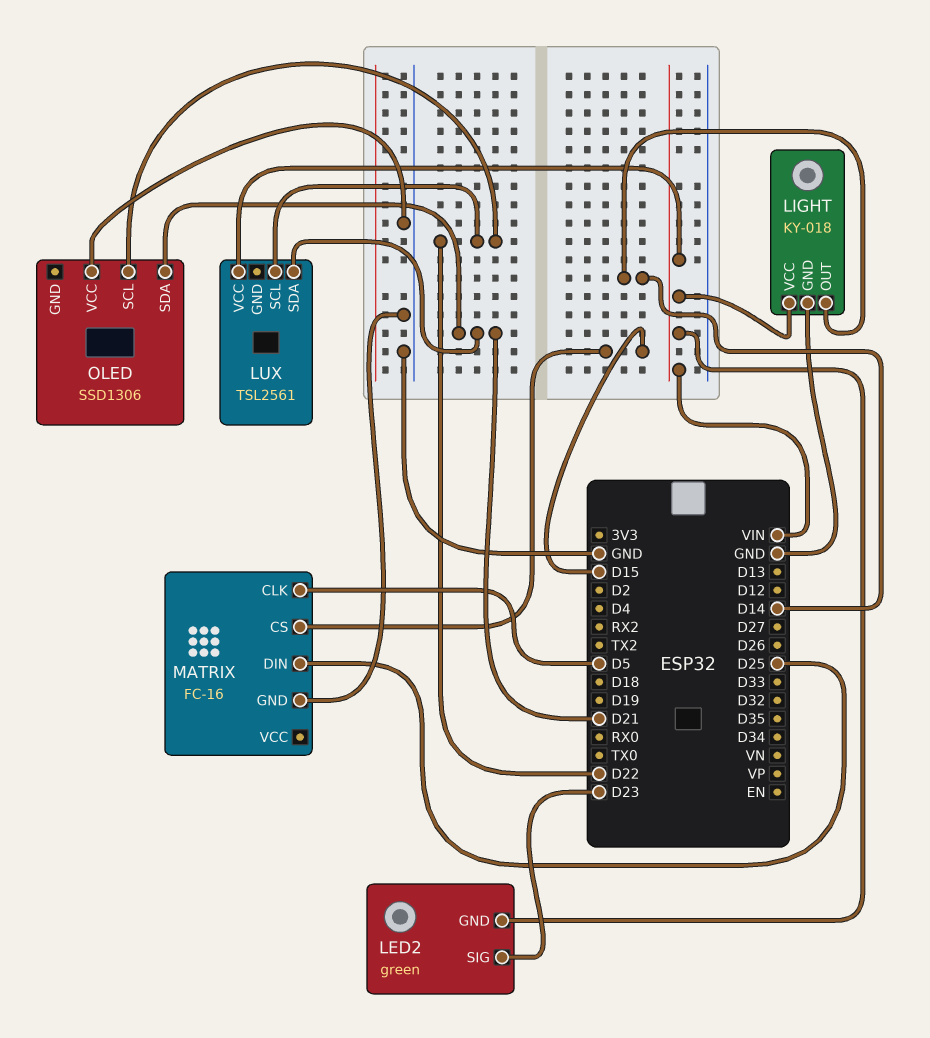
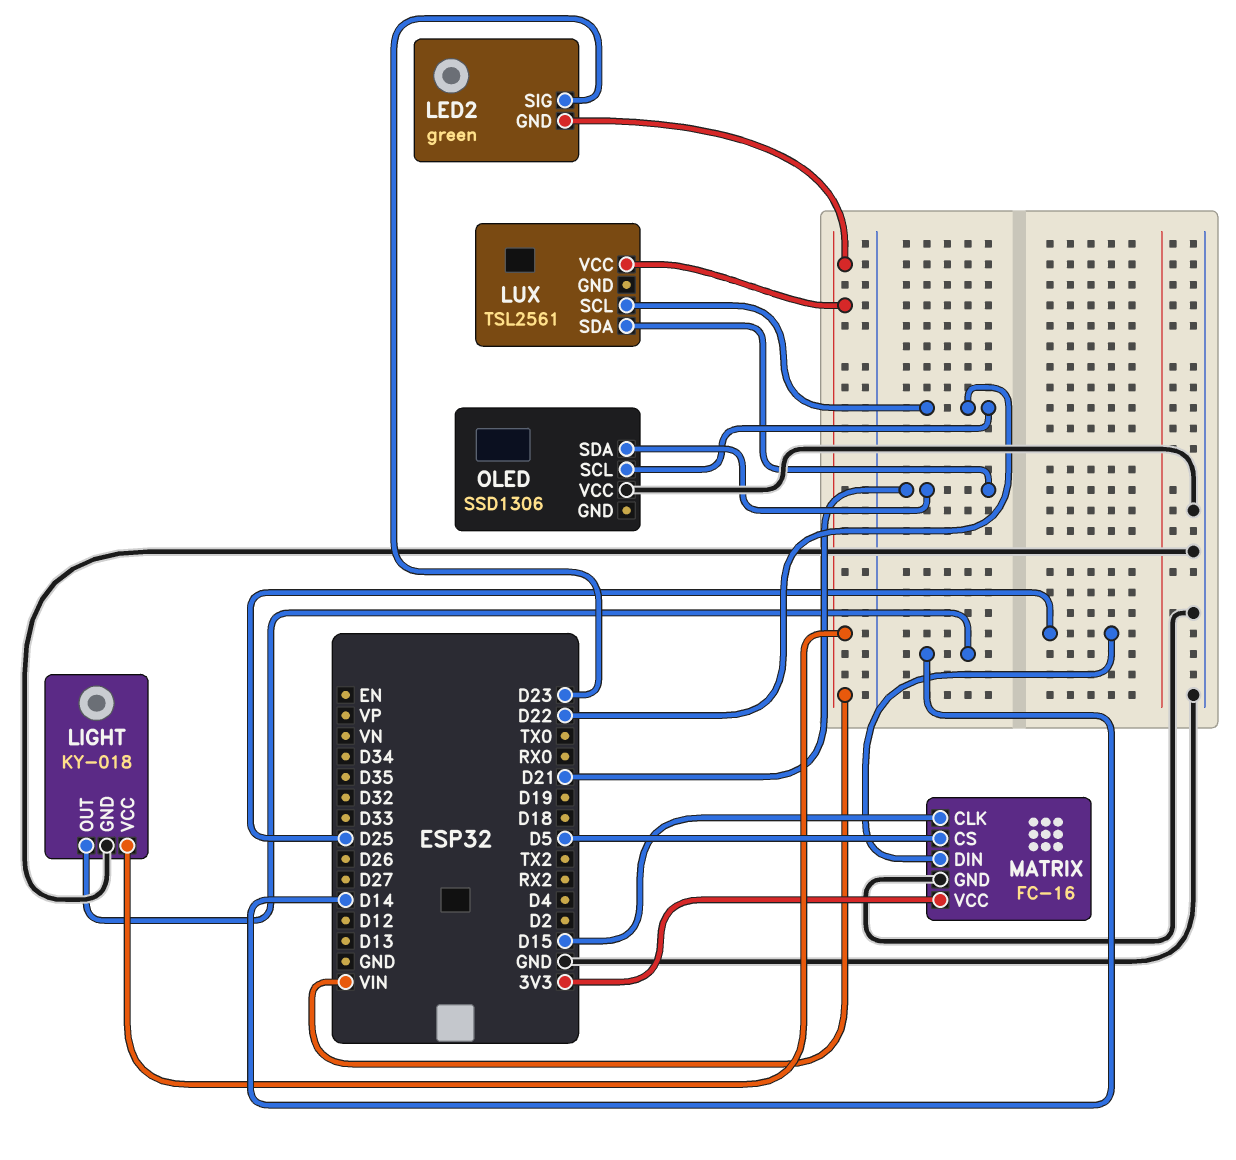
MATRIX pin CLK: D5 -> D15
MATRIX pin CS: D15 -> D5
MATRIX pin VCC: none -> 3V3

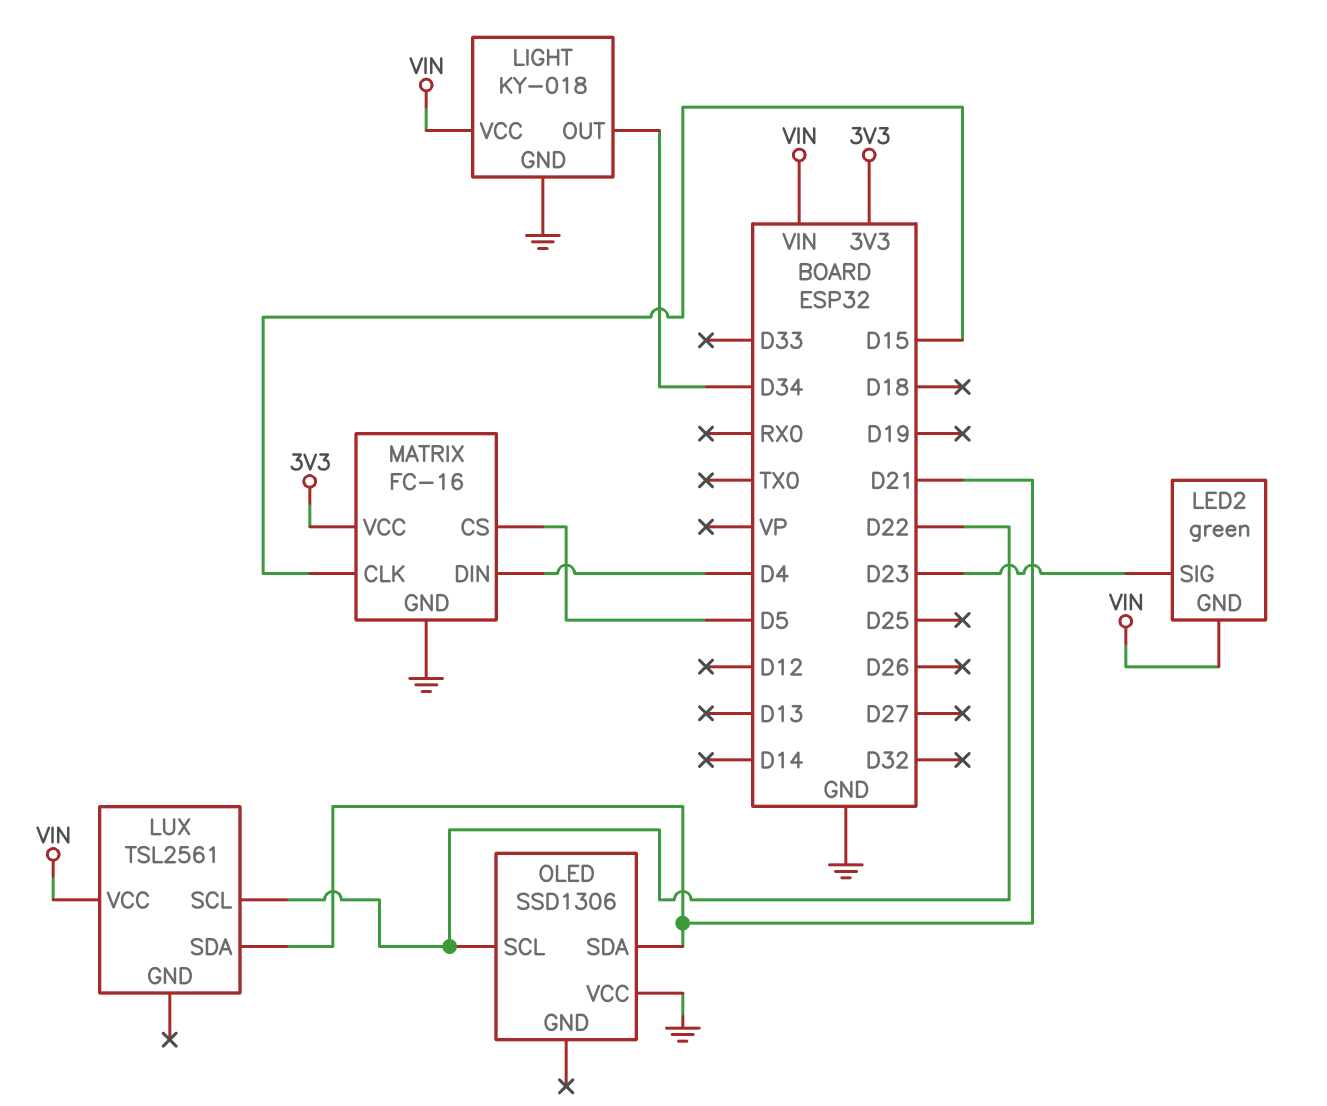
LIGHT pin OUT: D14 -> D34
MATRIX pin DIN: D25 -> D4

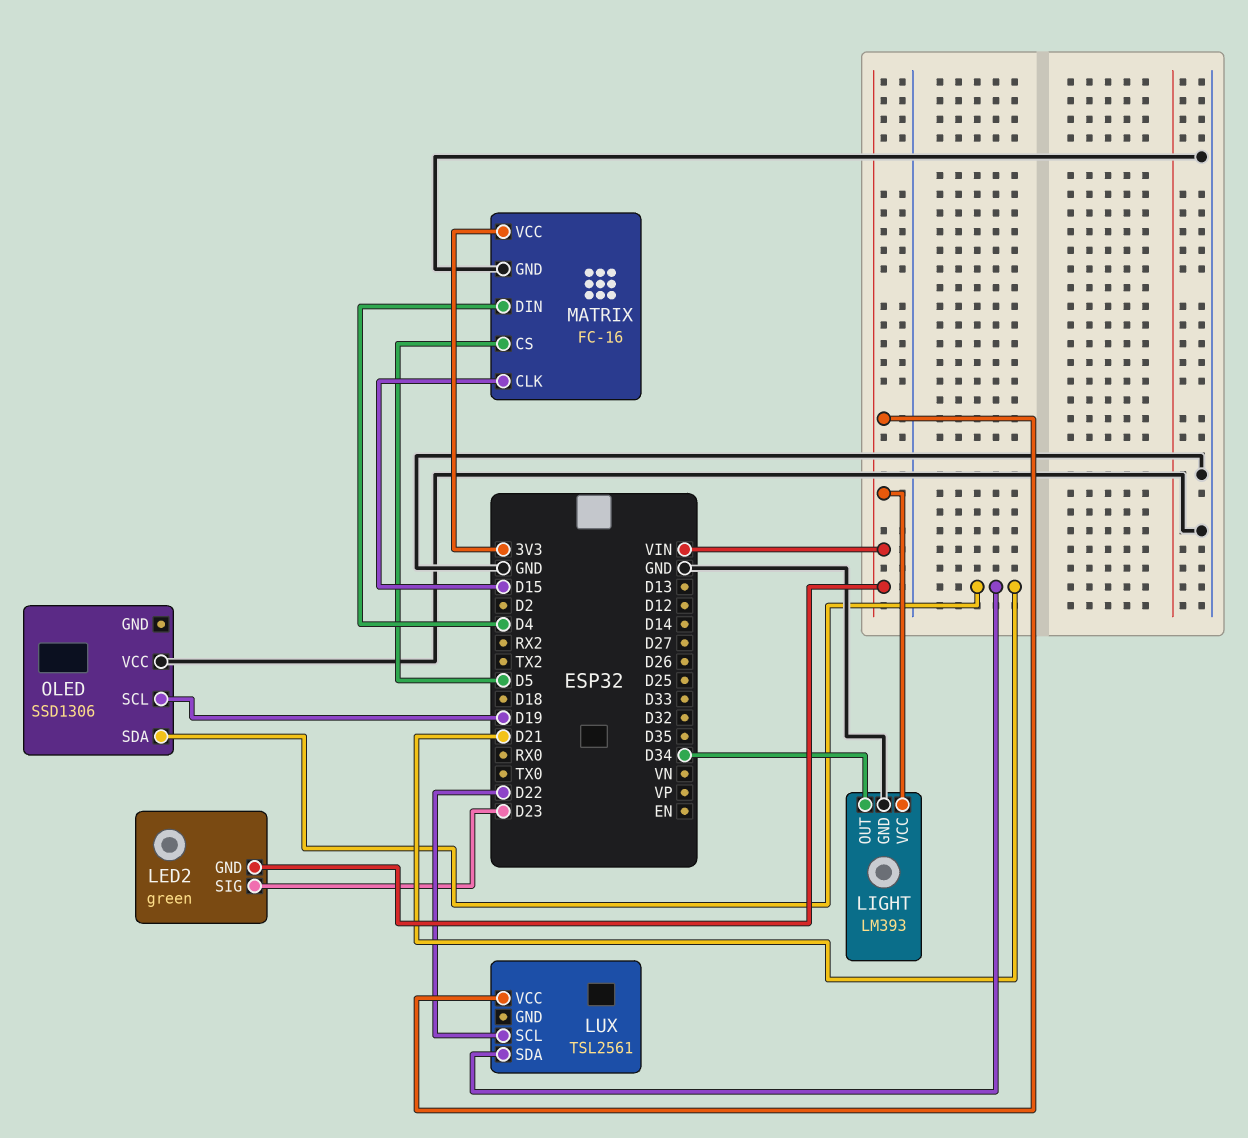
LIGHT: KY-018 -> LM393
OLED pin SCL: D22 -> D19

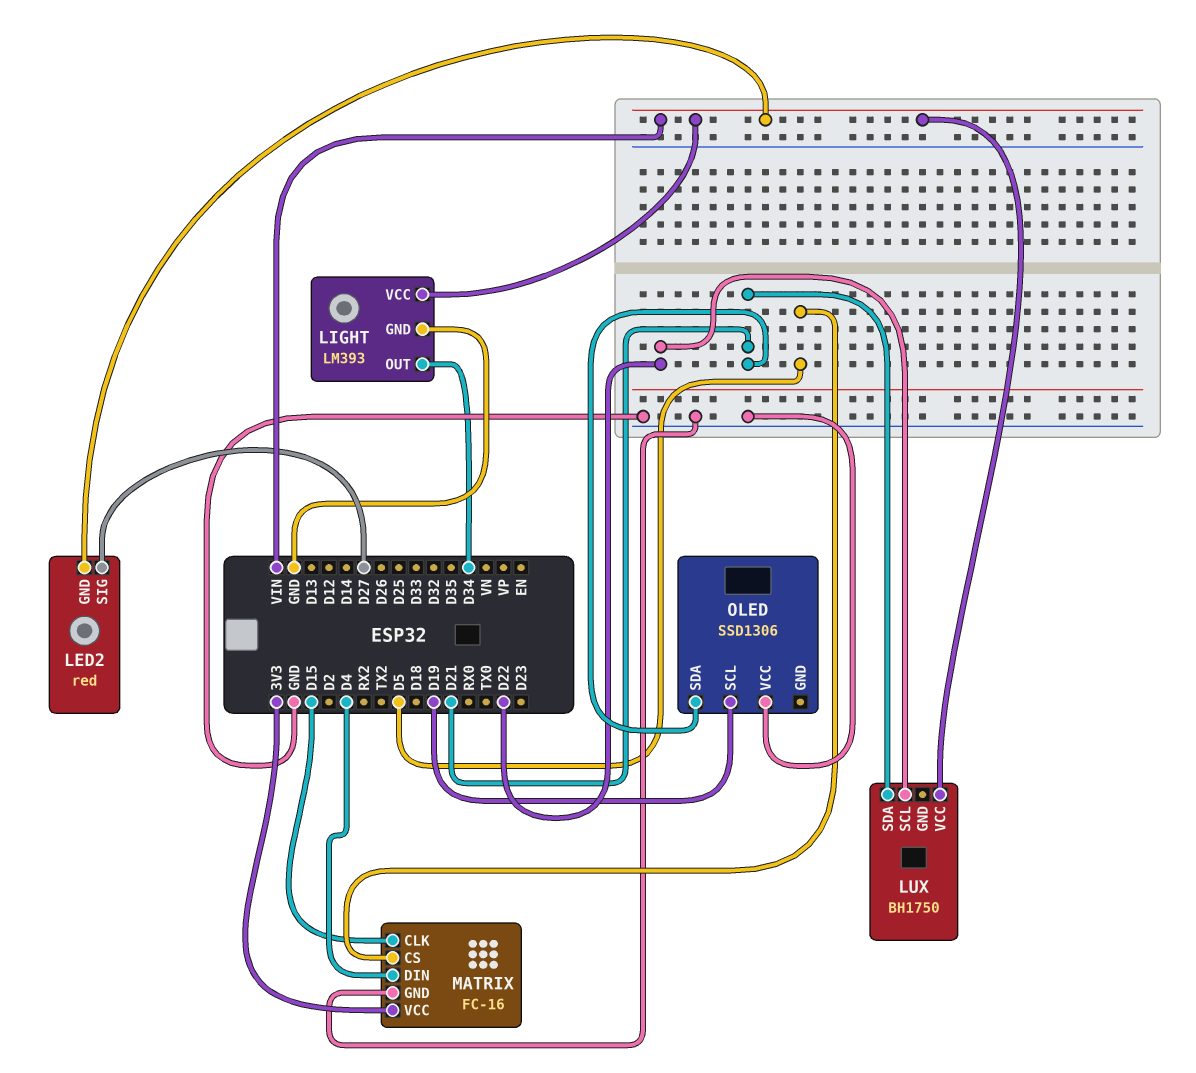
LED2: green -> red
LED2 pin SIG: D23 -> D27
LUX: TSL2561 -> BH1750

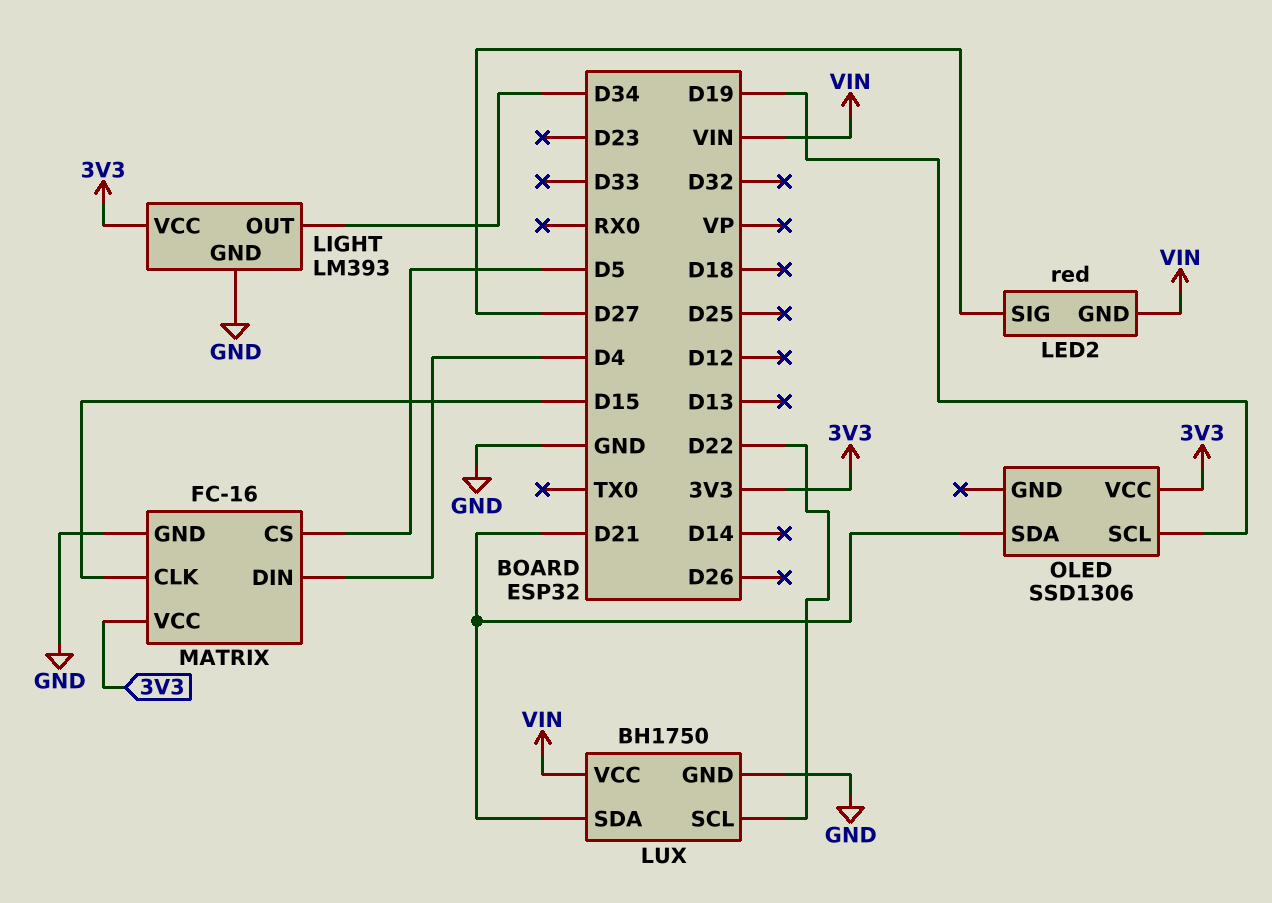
LIGHT pin VCC: VIN -> 3V3
LUX pin GND: none -> GND
OLED pin VCC: GND -> 3V3

